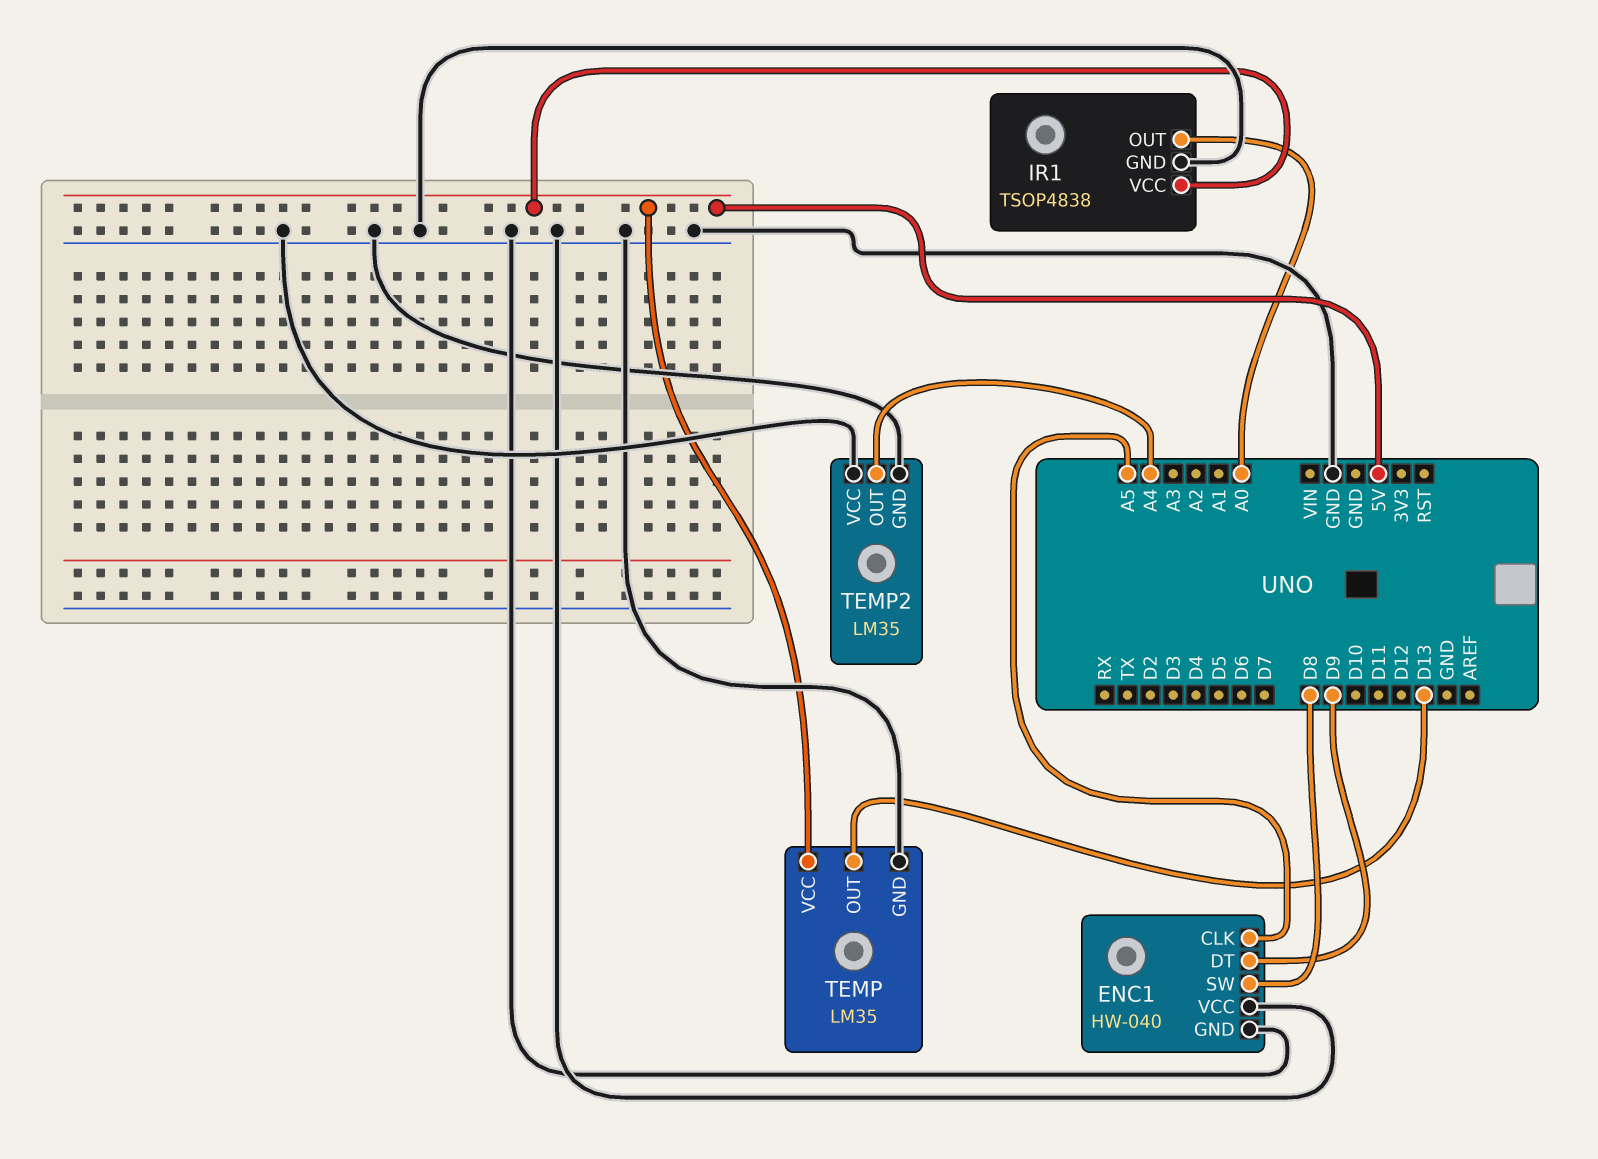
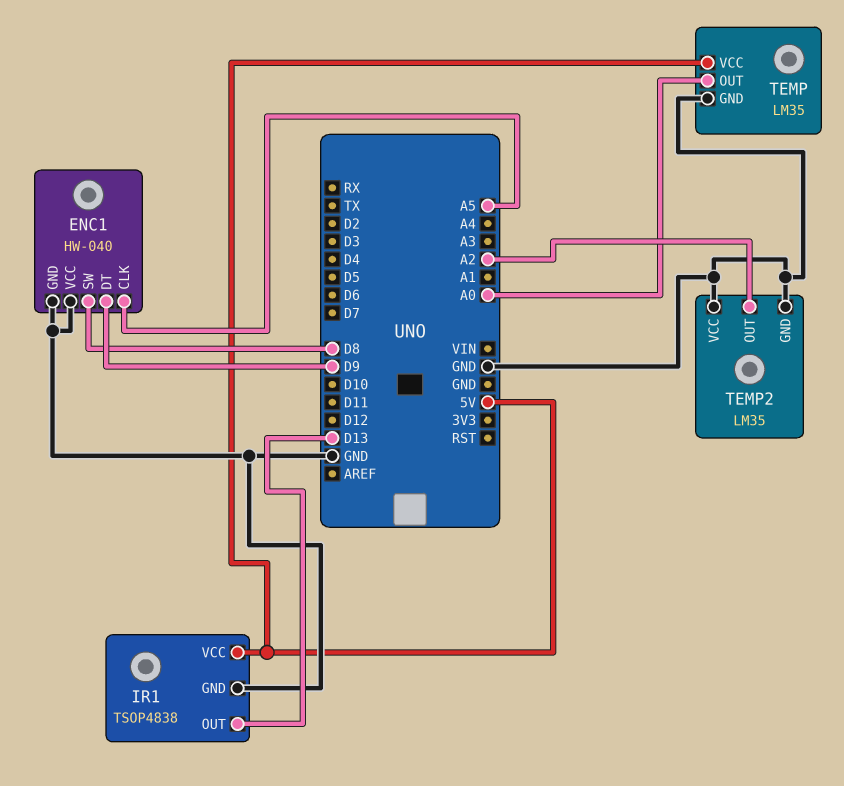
IR1 pin OUT: A0 -> D13
TEMP pin OUT: D13 -> A0
TEMP2 pin OUT: A4 -> A2

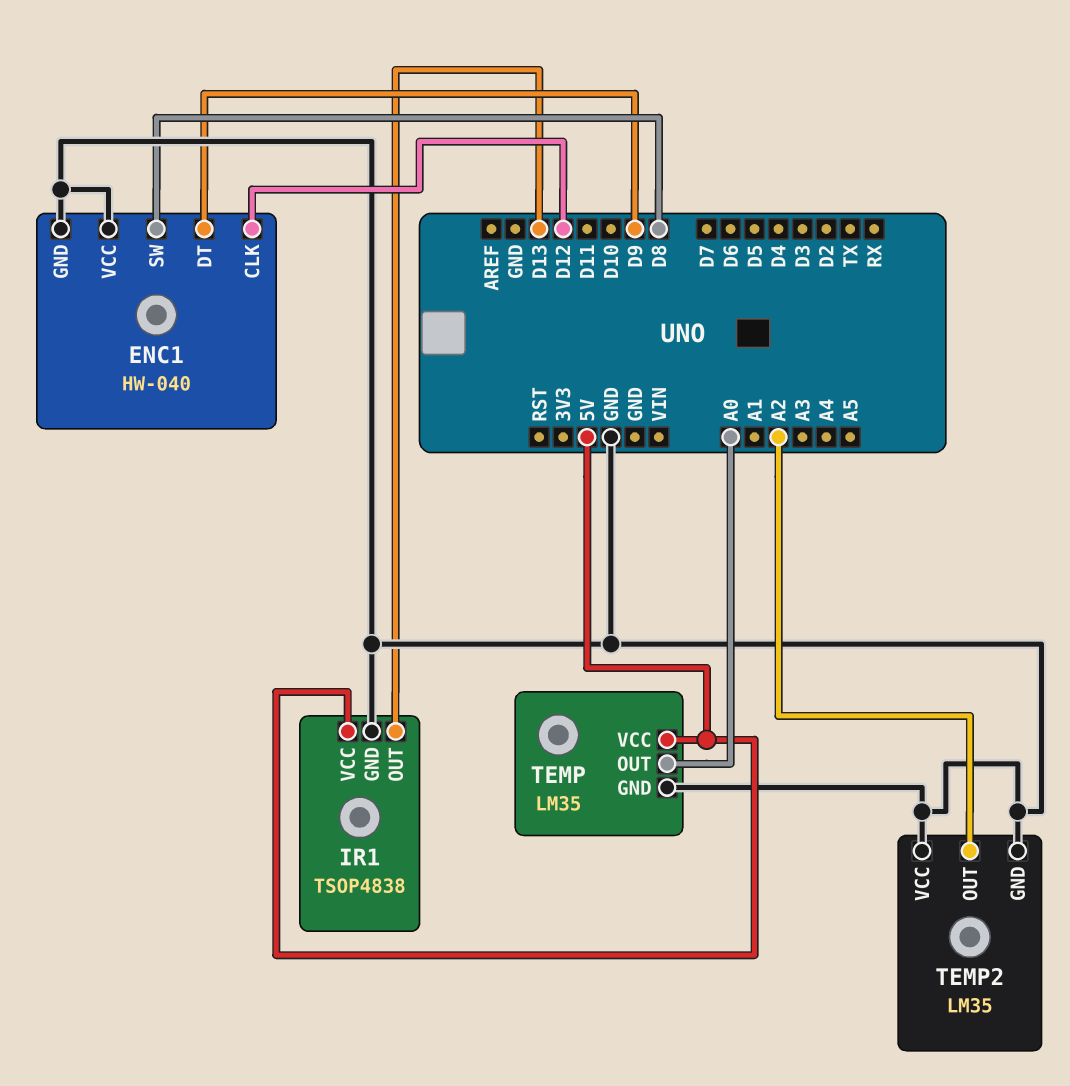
ENC1 pin CLK: A5 -> D12

